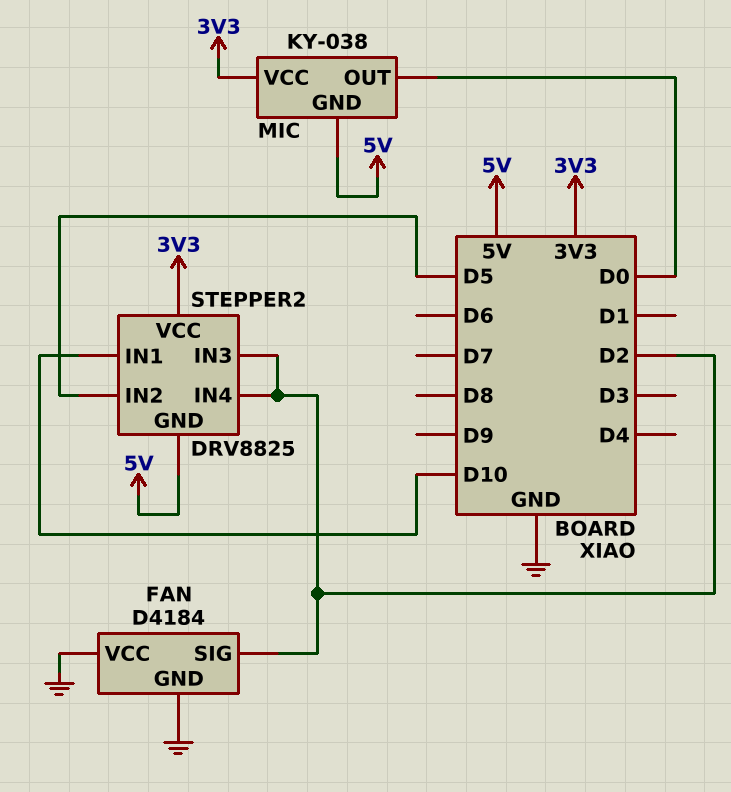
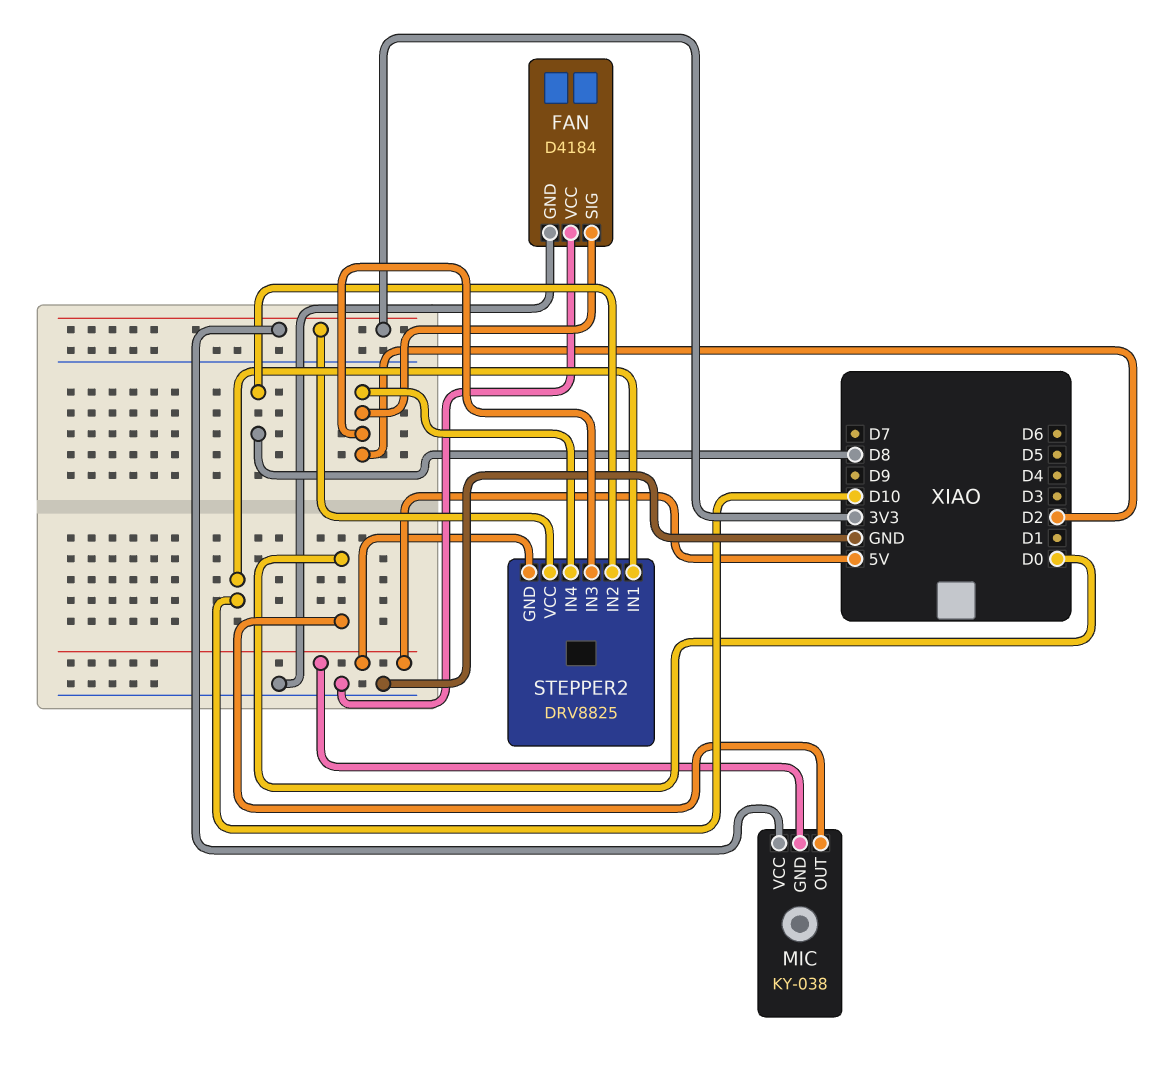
STEPPER2 pin IN2: D5 -> D8

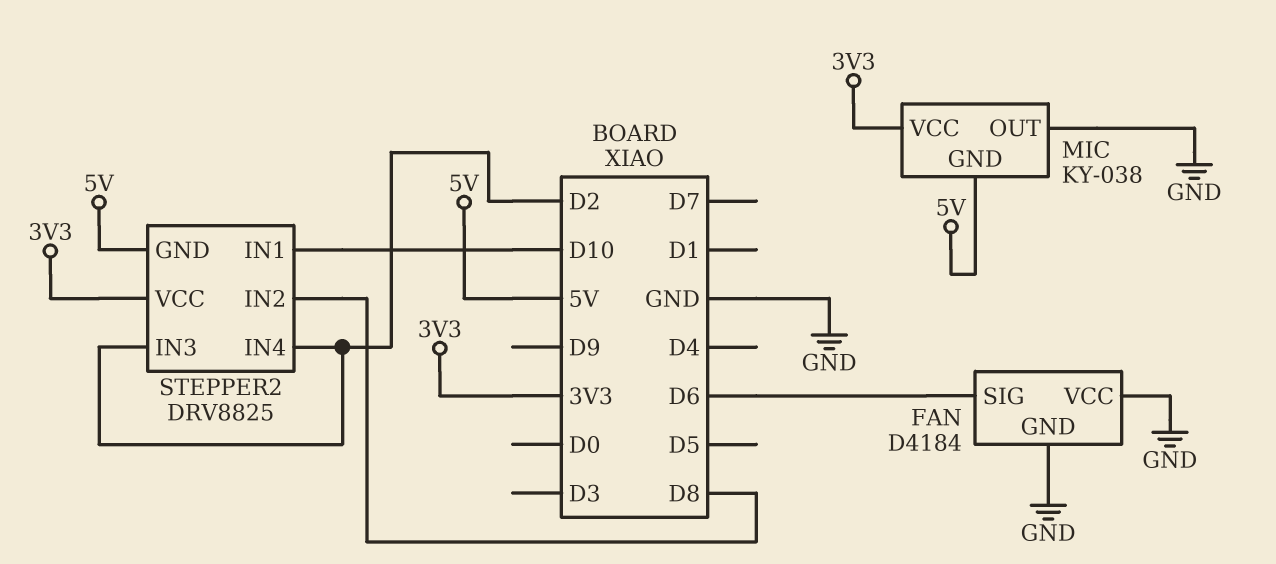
FAN pin SIG: D2 -> D6
MIC pin OUT: D0 -> GND

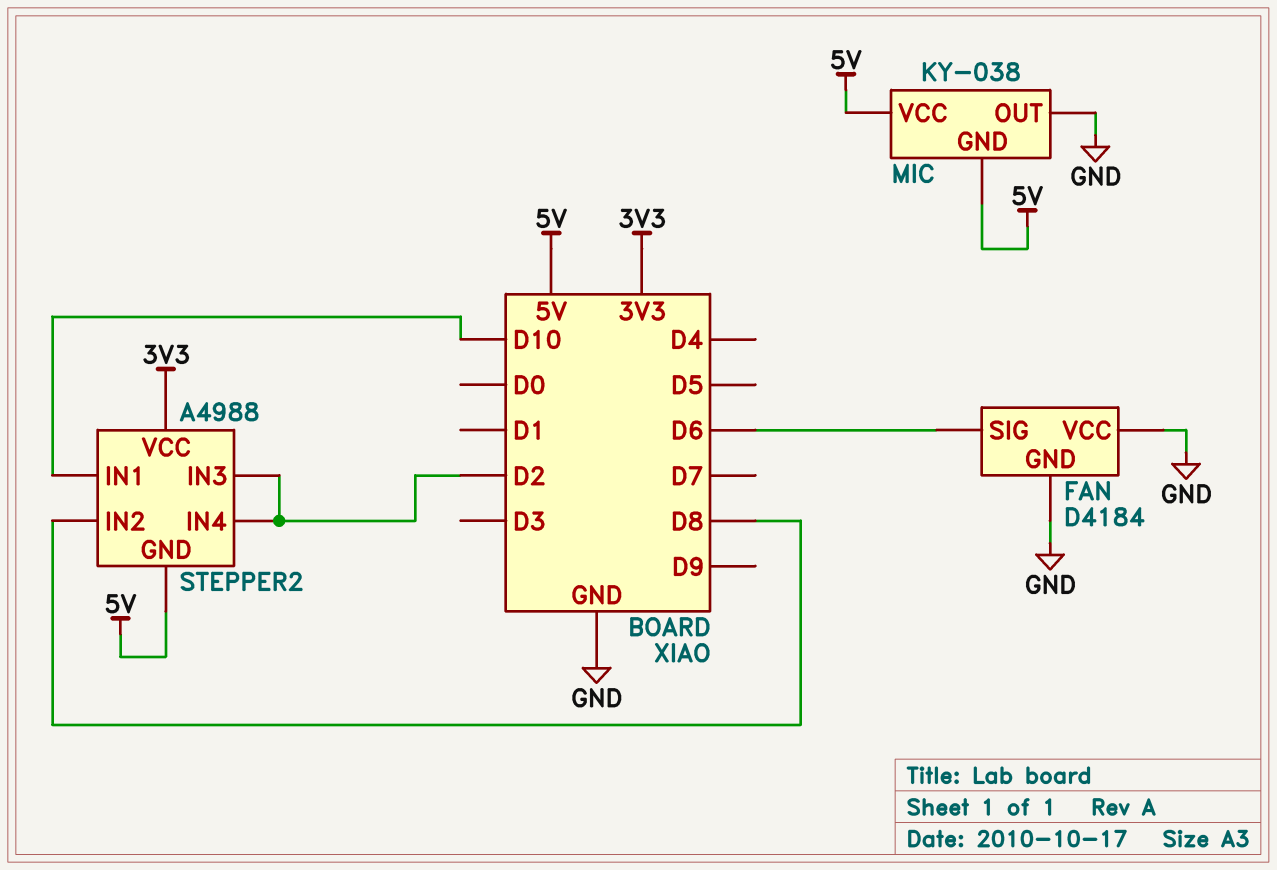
MIC pin VCC: 3V3 -> 5V
STEPPER2: DRV8825 -> A4988

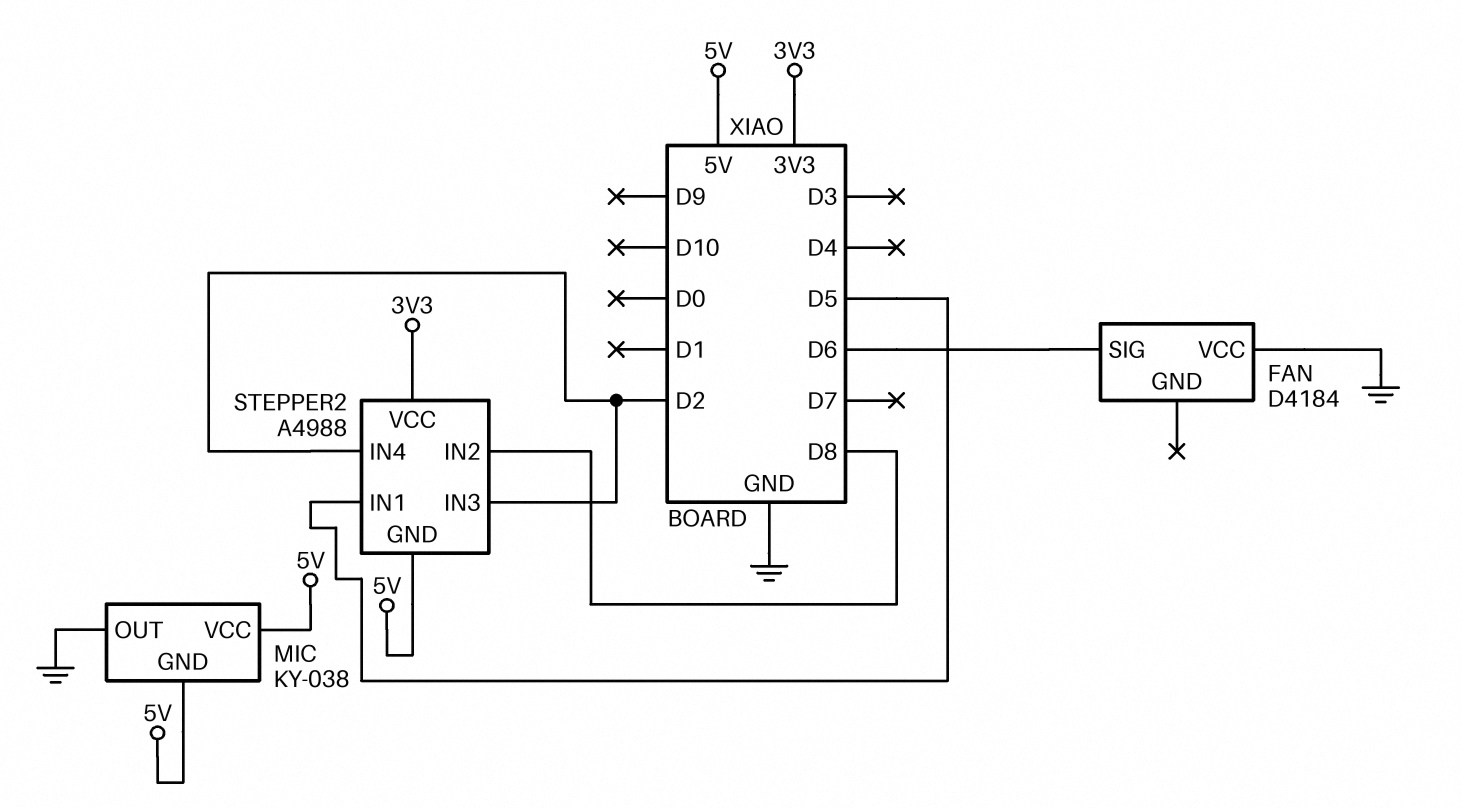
FAN pin GND: GND -> none
STEPPER2 pin IN1: D10 -> D5

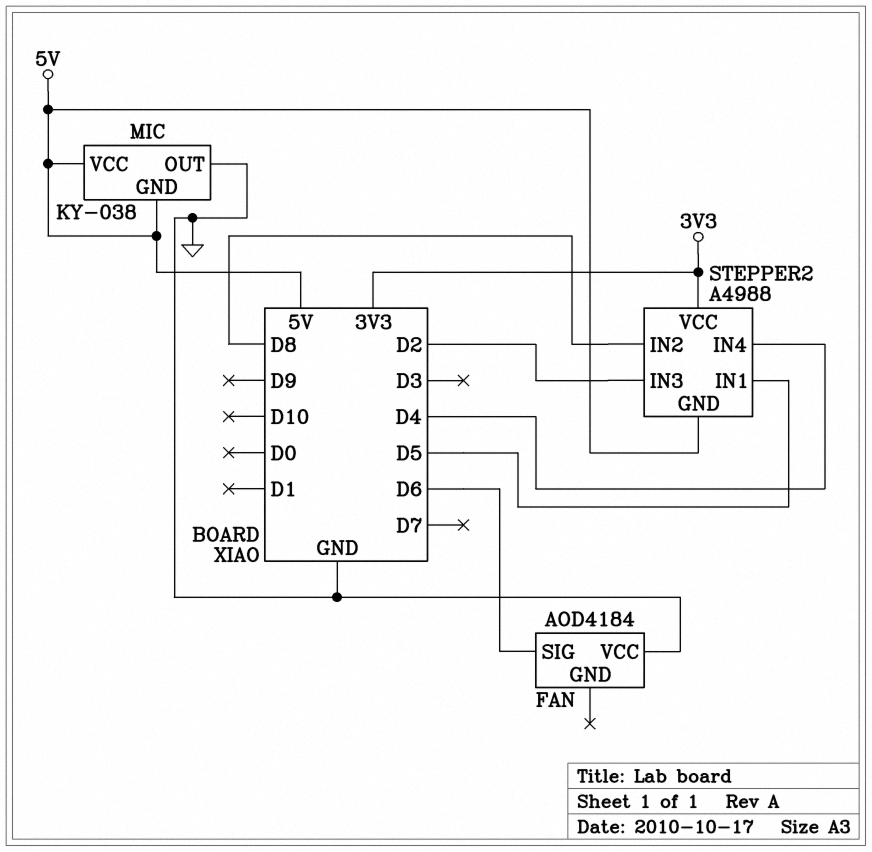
FAN: D4184 -> AOD4184
STEPPER2 pin IN4: D2 -> D4

